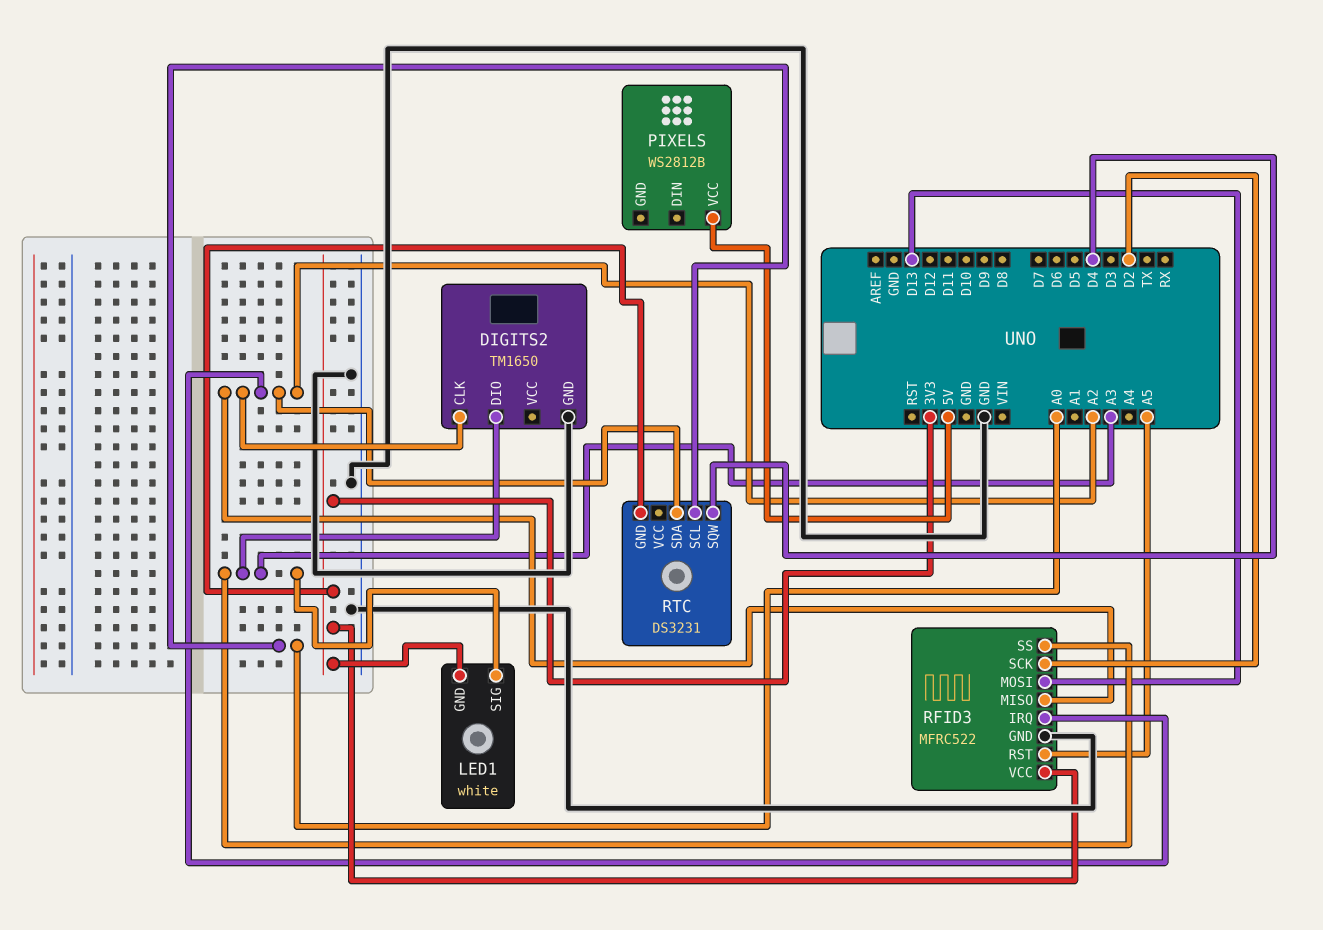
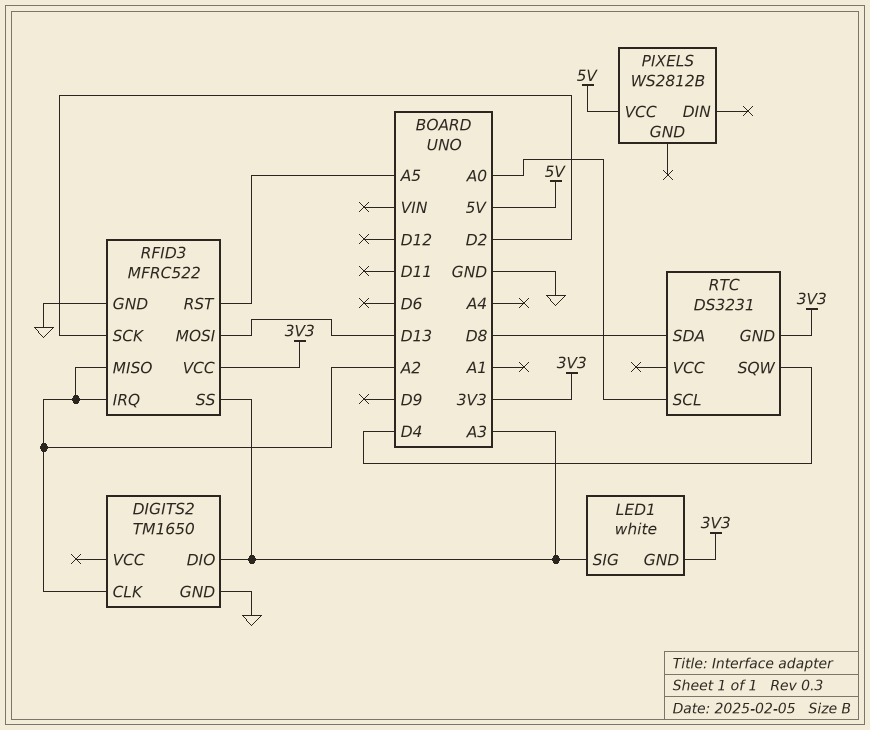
RTC pin SDA: A2 -> D8

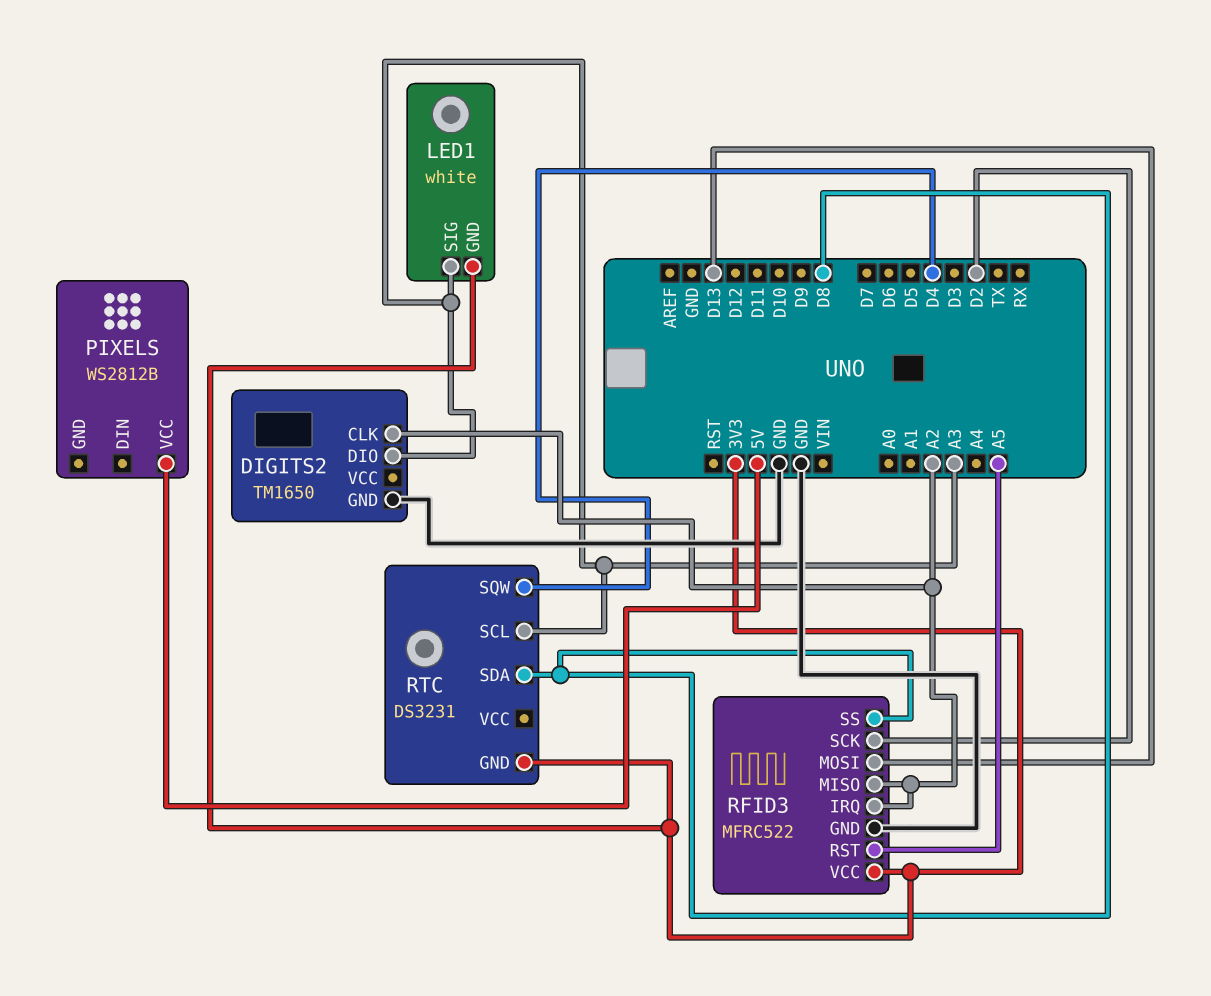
RFID3 pin SS: A3 -> D8
RTC pin SCL: A0 -> A3

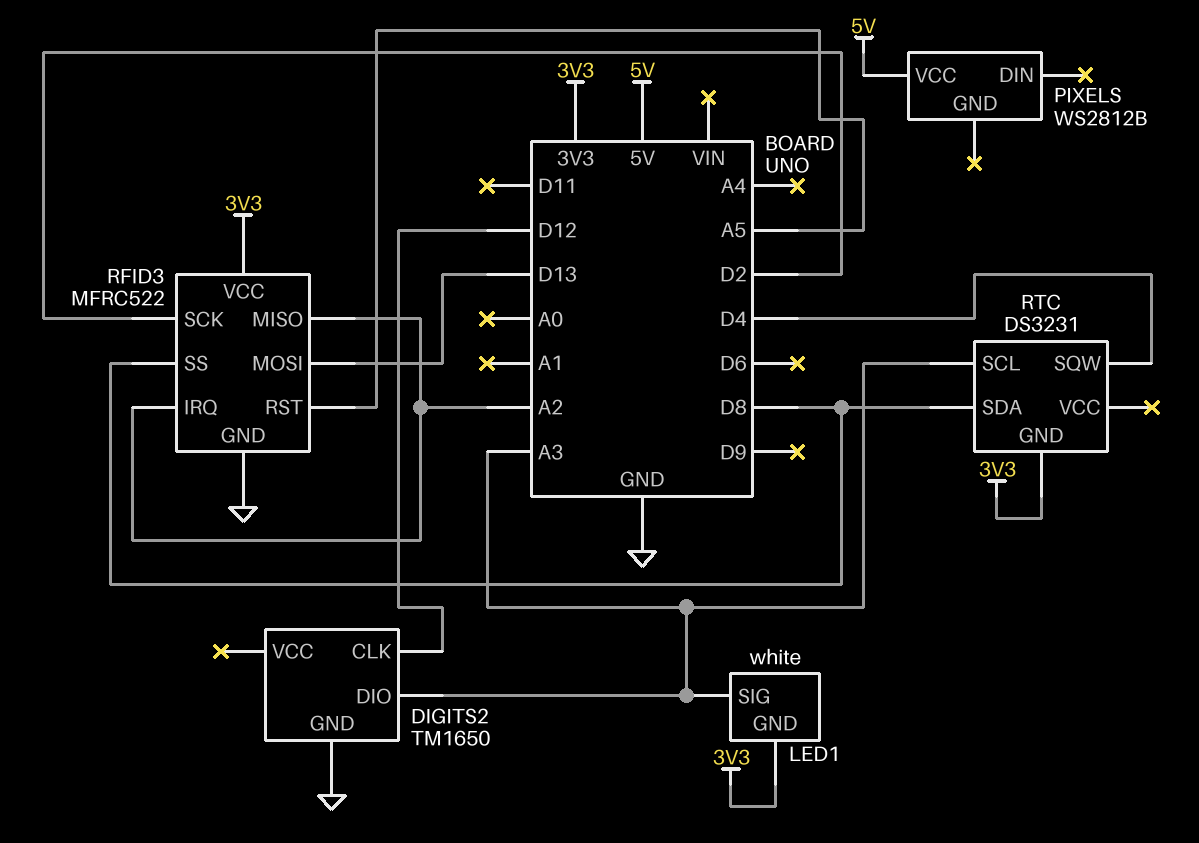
DIGITS2 pin CLK: A2 -> D12

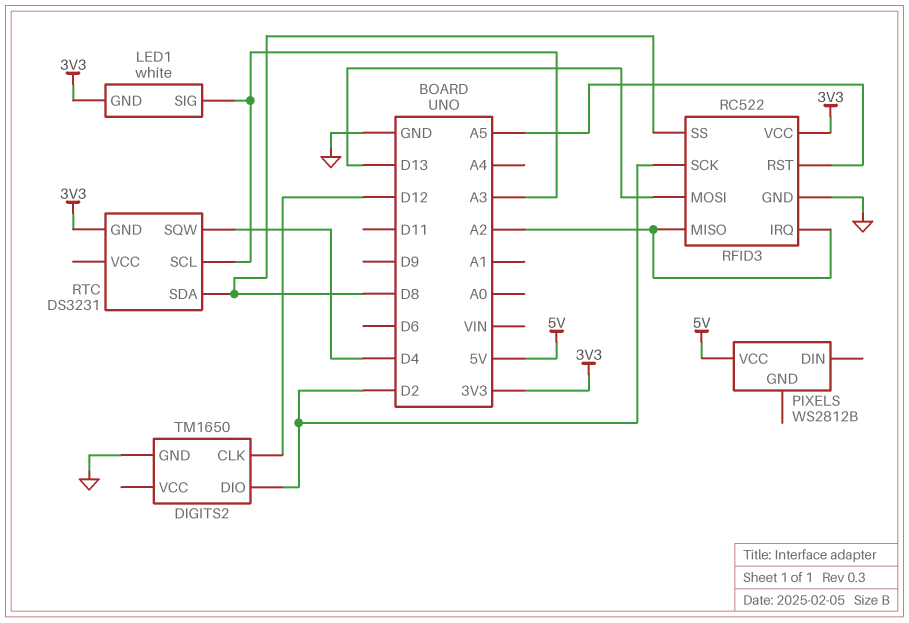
DIGITS2 pin DIO: A3 -> D2
RFID3: MFRC522 -> RC522

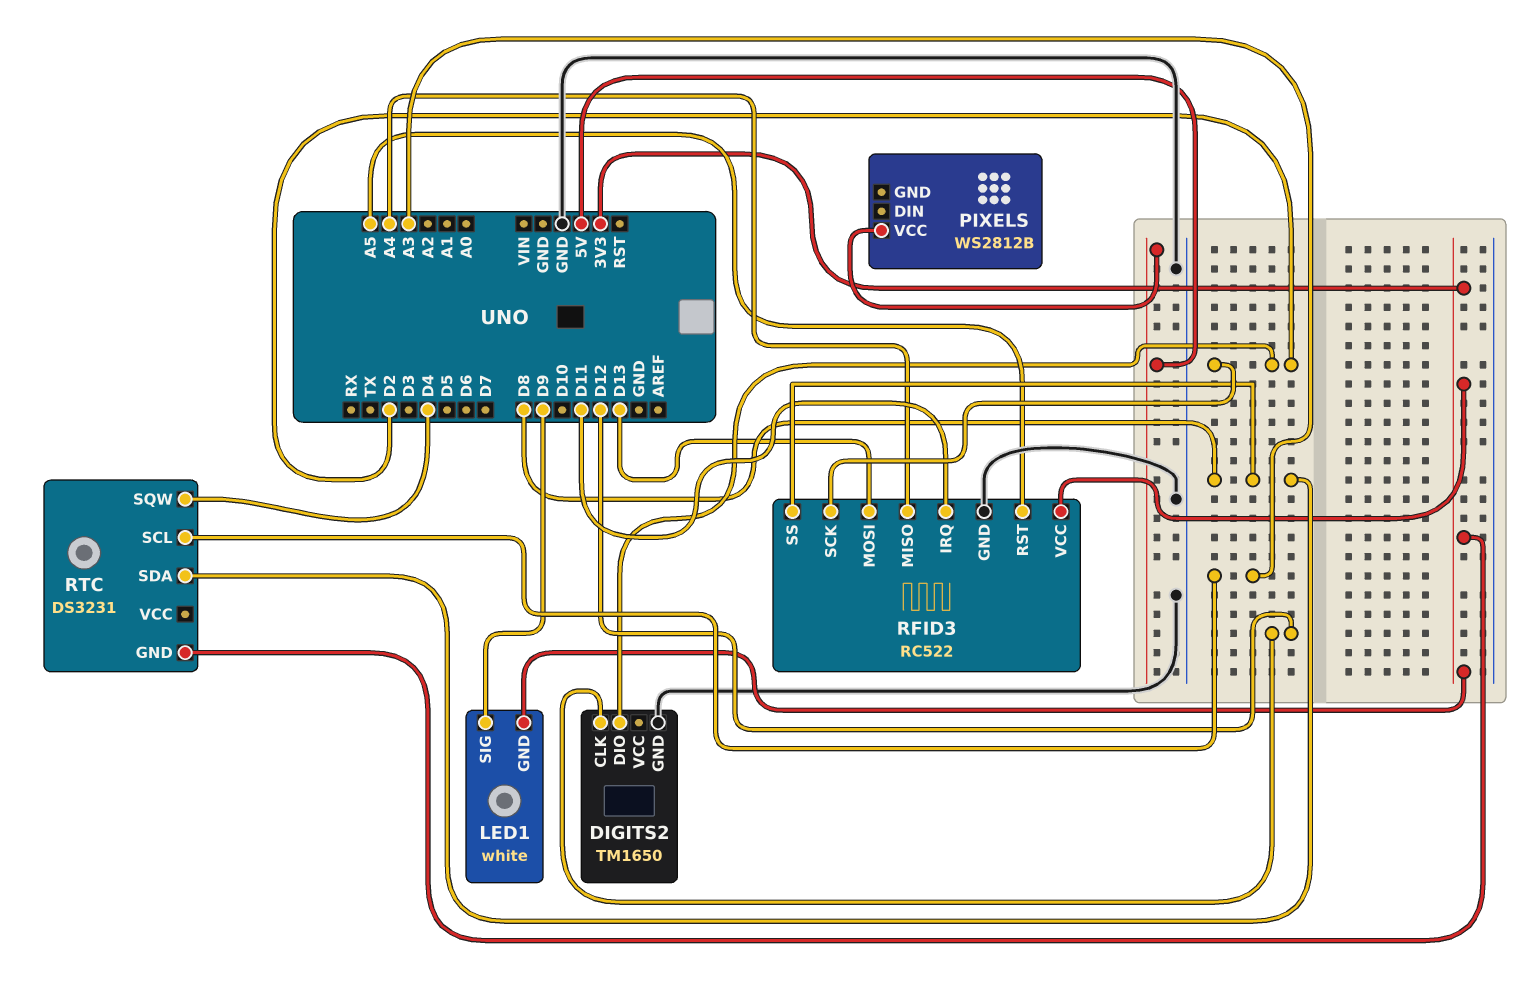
LED1 pin SIG: A3 -> D9
RFID3 pin IRQ: A2 -> D11
RFID3 pin MISO: A2 -> A4

